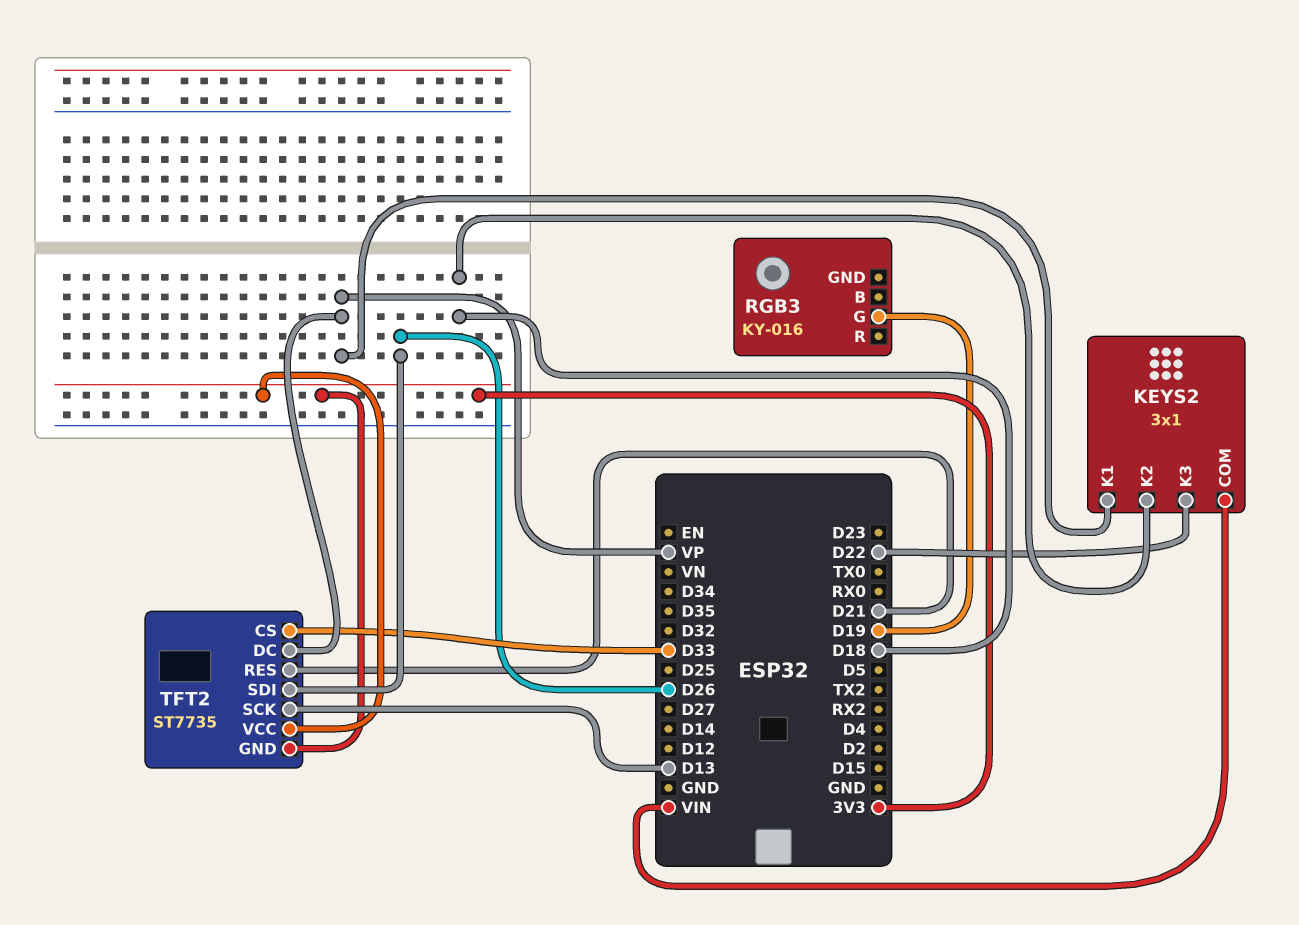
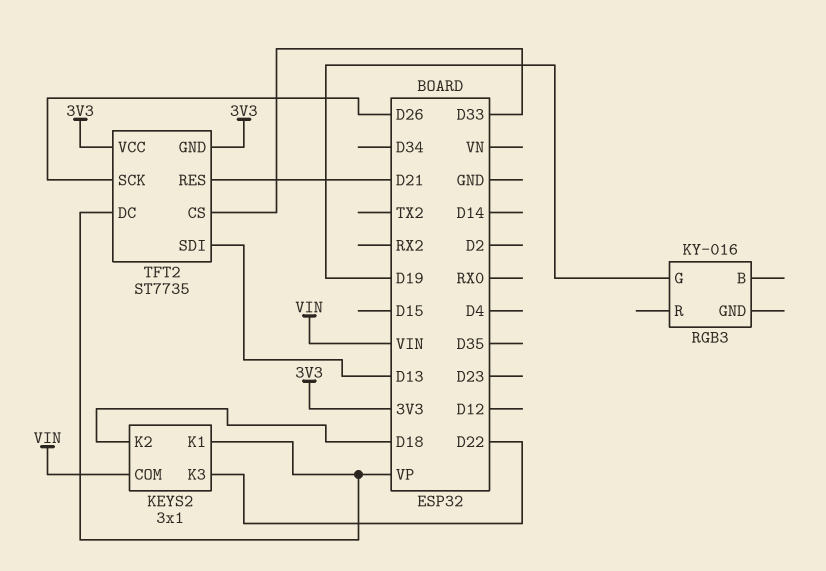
TFT2 pin SCK: D13 -> D26
TFT2 pin SDI: D26 -> D13

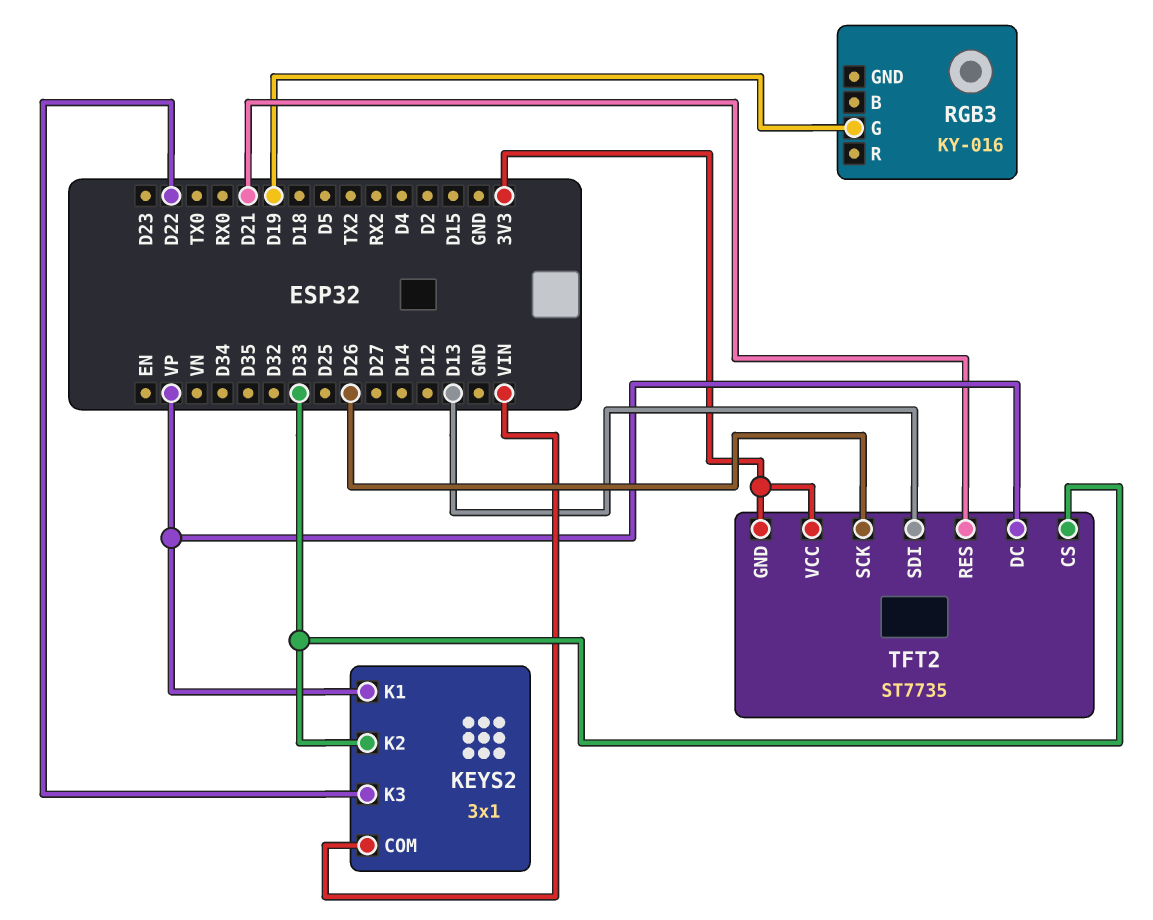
KEYS2 pin K2: D18 -> D33

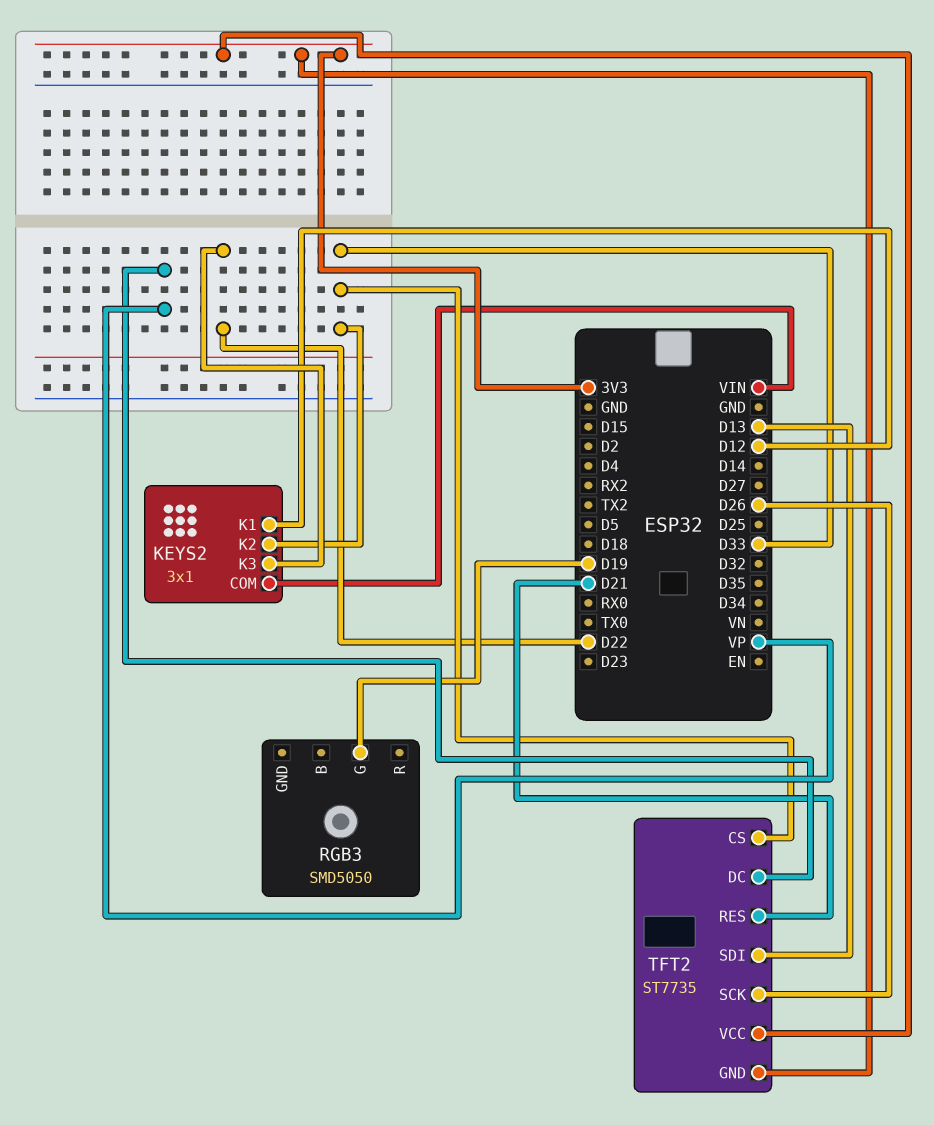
KEYS2 pin K1: VP -> D12
RGB3: KY-016 -> SMD5050

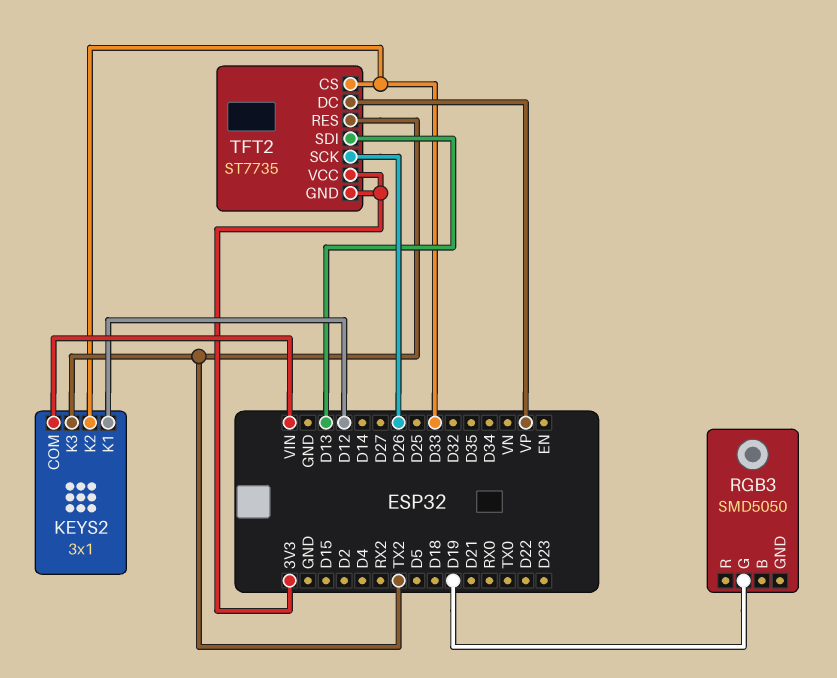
KEYS2 pin K3: D22 -> TX2
TFT2 pin RES: D21 -> TX2

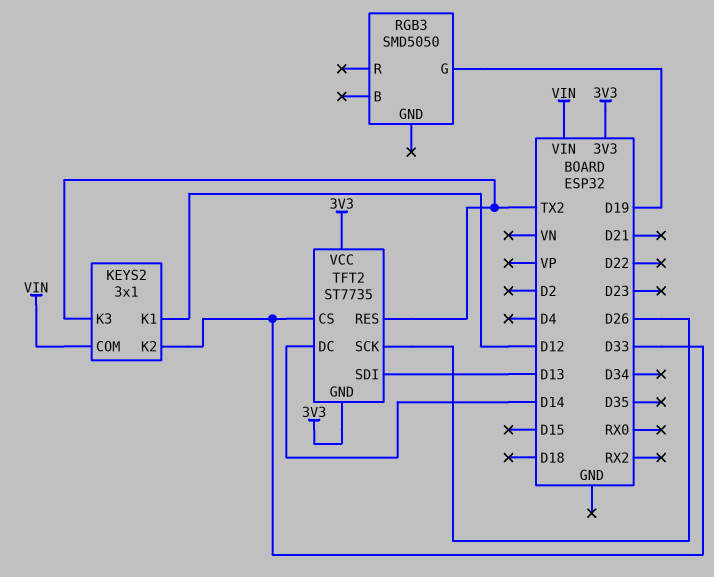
TFT2 pin DC: VP -> D14

